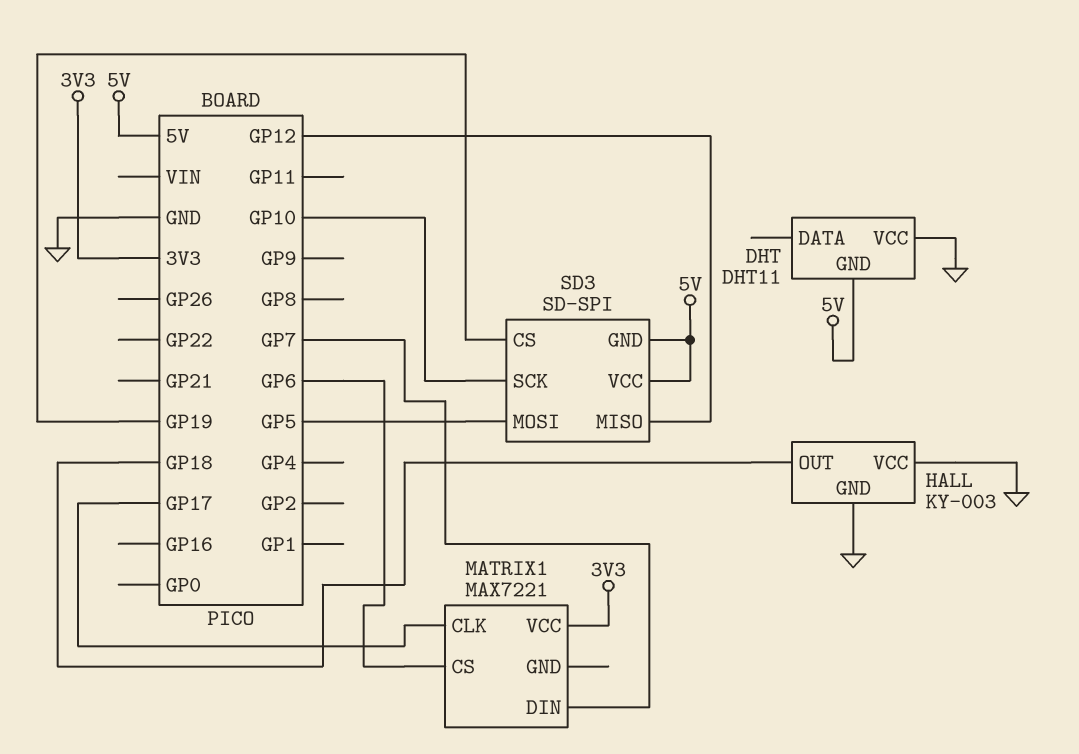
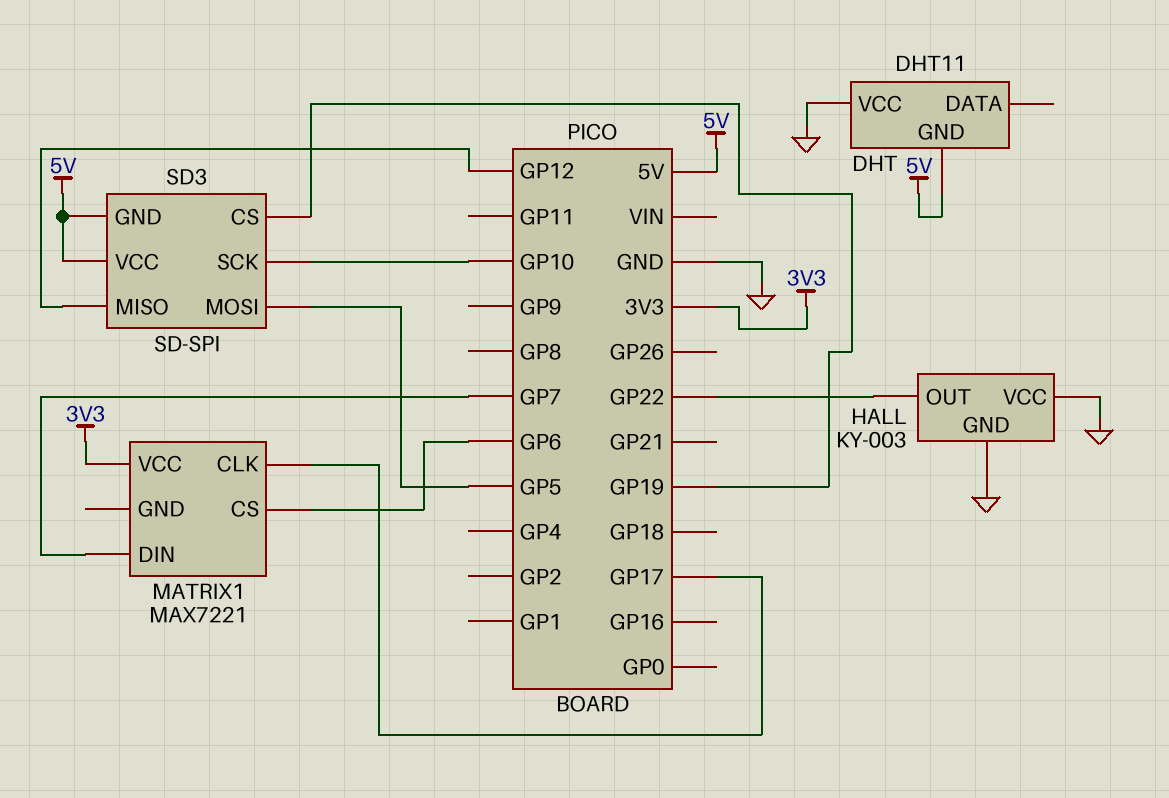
HALL pin OUT: GP18 -> GP22

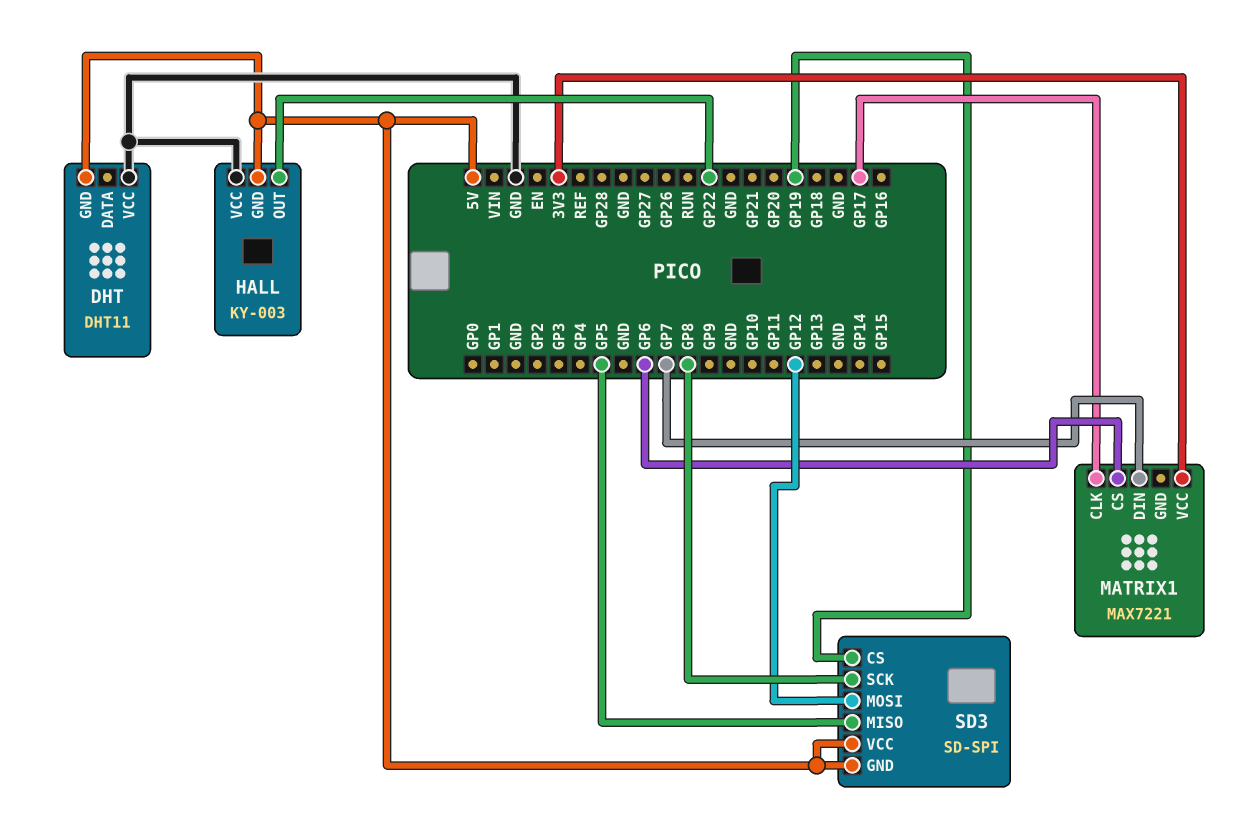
HALL pin GND: GND -> 5V
SD3 pin MISO: GP12 -> GP5
SD3 pin MOSI: GP5 -> GP12
SD3 pin SCK: GP10 -> GP8

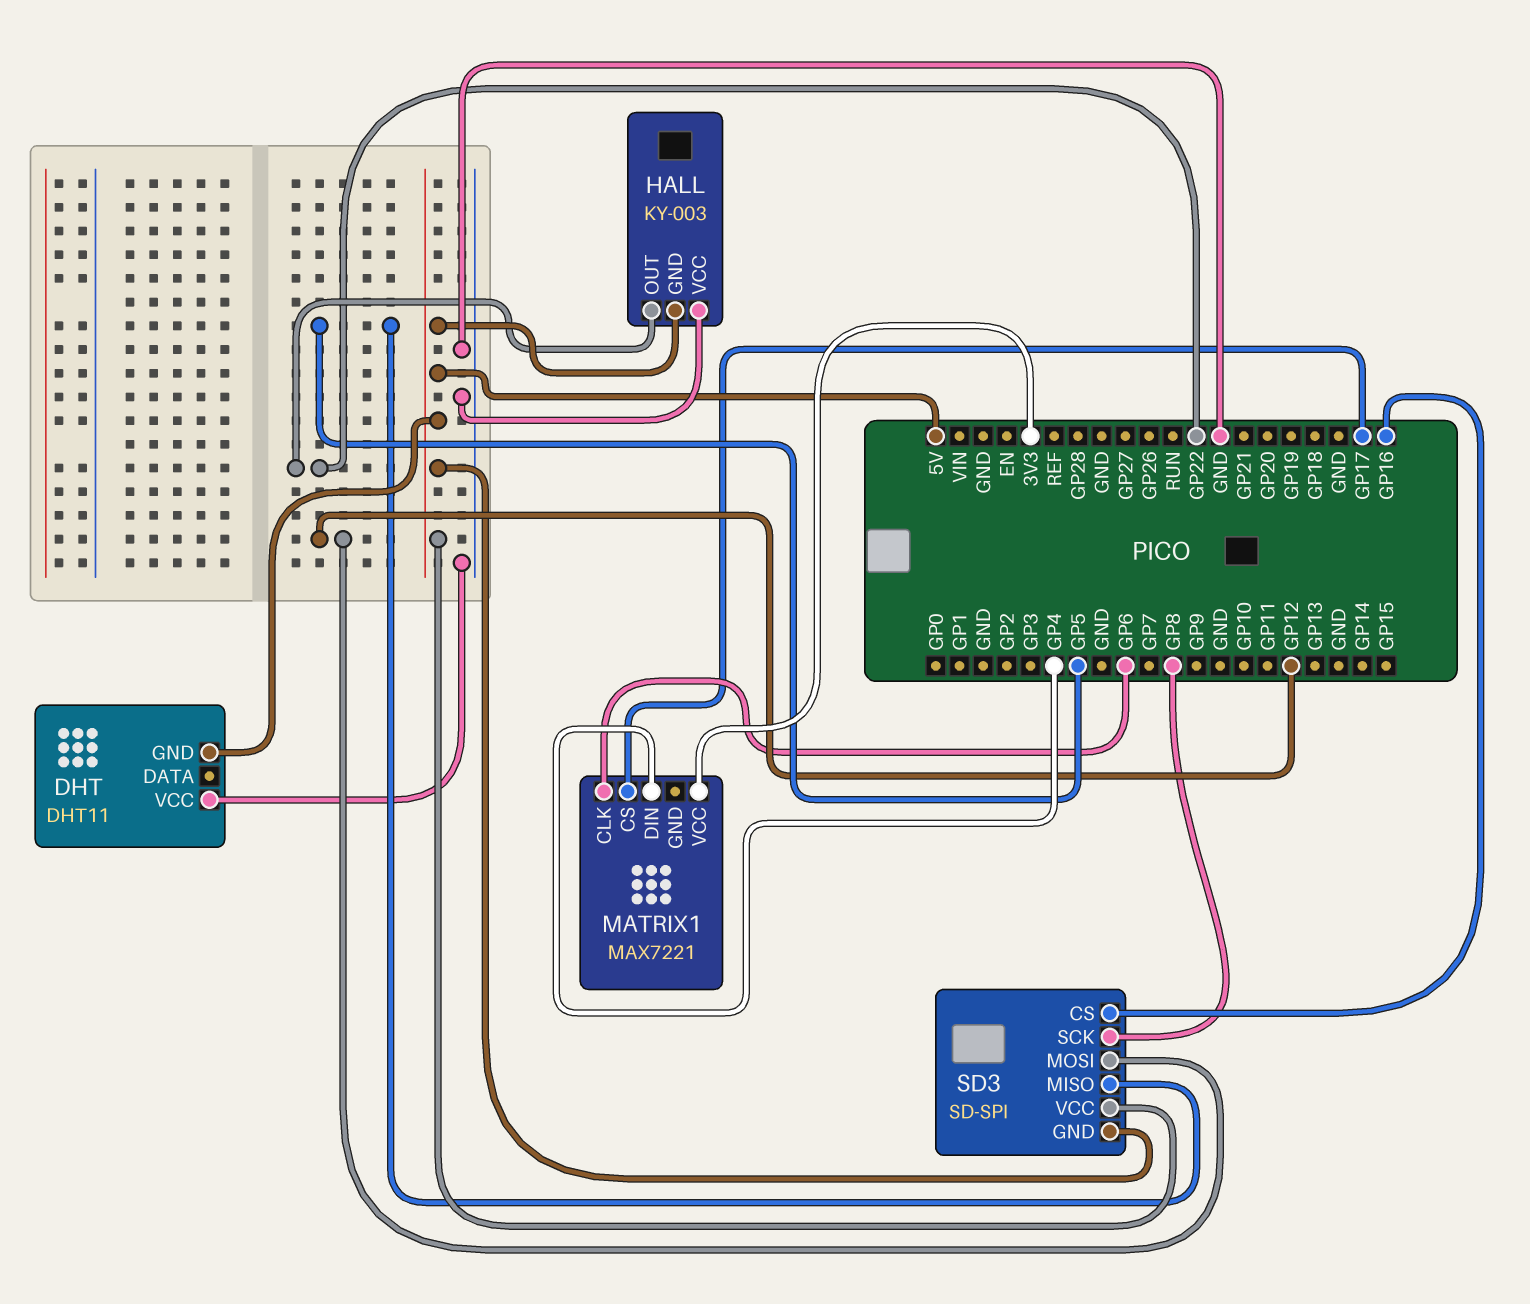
MATRIX1 pin CLK: GP17 -> GP6
MATRIX1 pin CS: GP6 -> GP17
MATRIX1 pin DIN: GP7 -> GP4
SD3 pin CS: GP19 -> GP16

